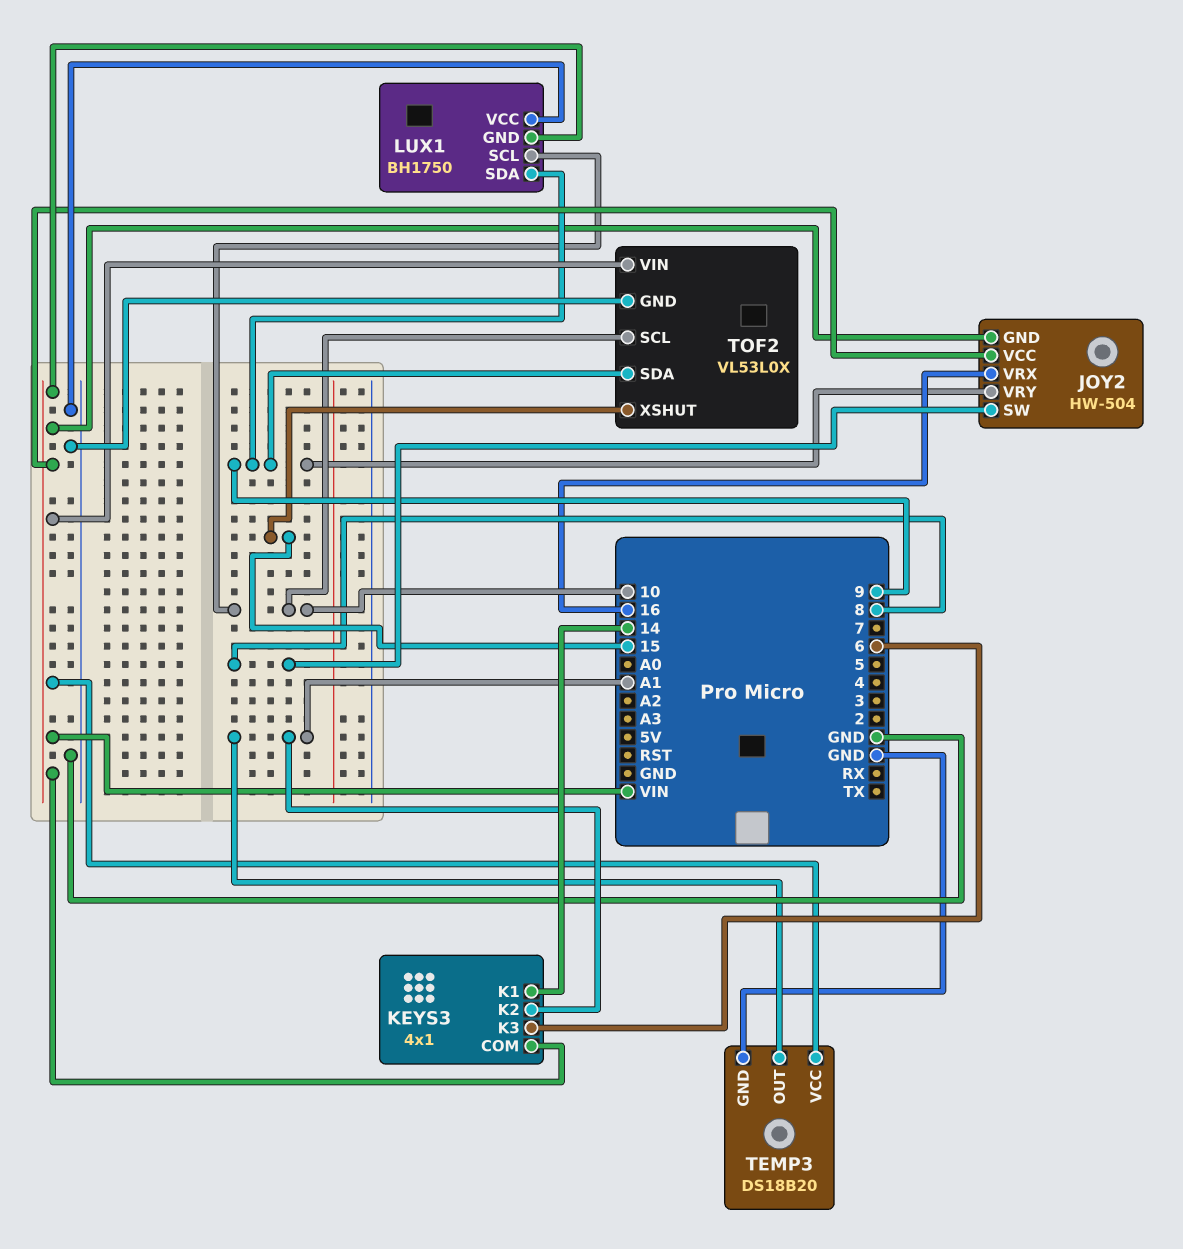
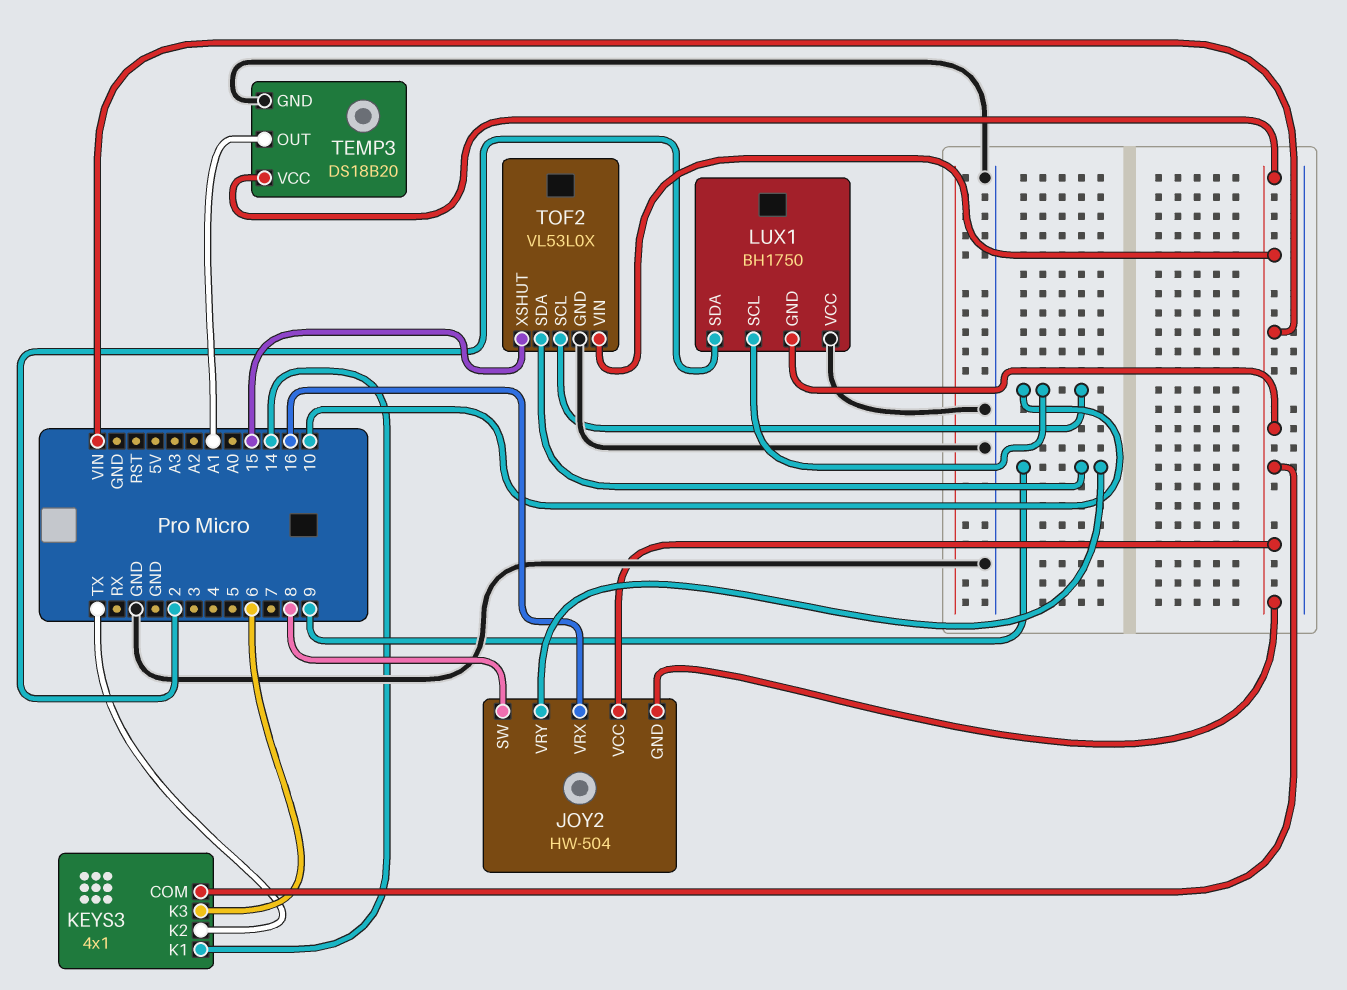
KEYS3 pin K2: A1 -> TX
LUX1 pin SDA: 9 -> 2

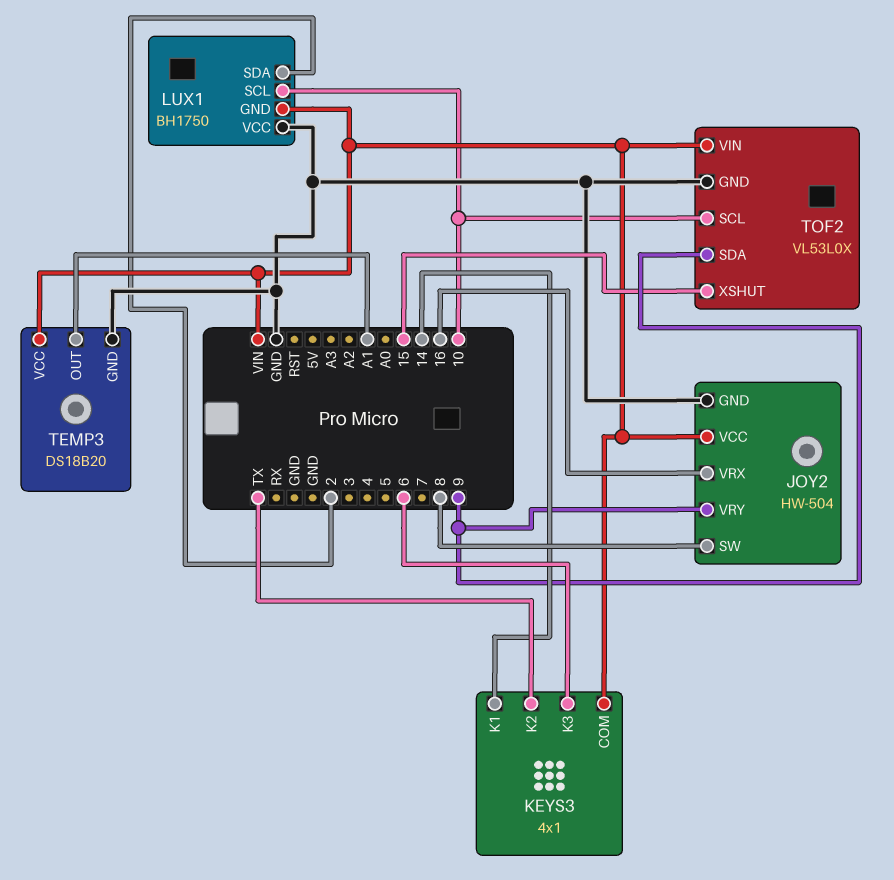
JOY2 pin GND: VIN -> GND

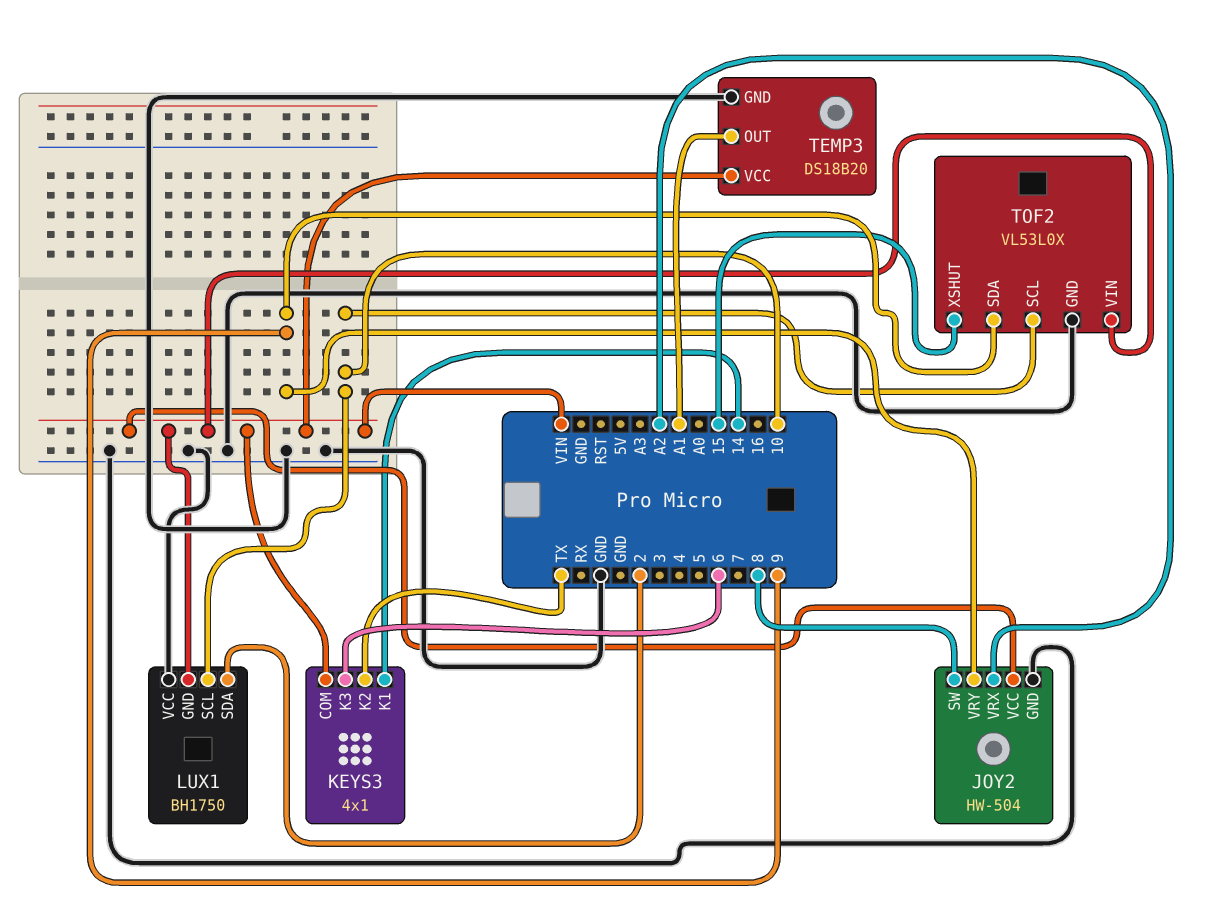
JOY2 pin VRX: 16 -> A2

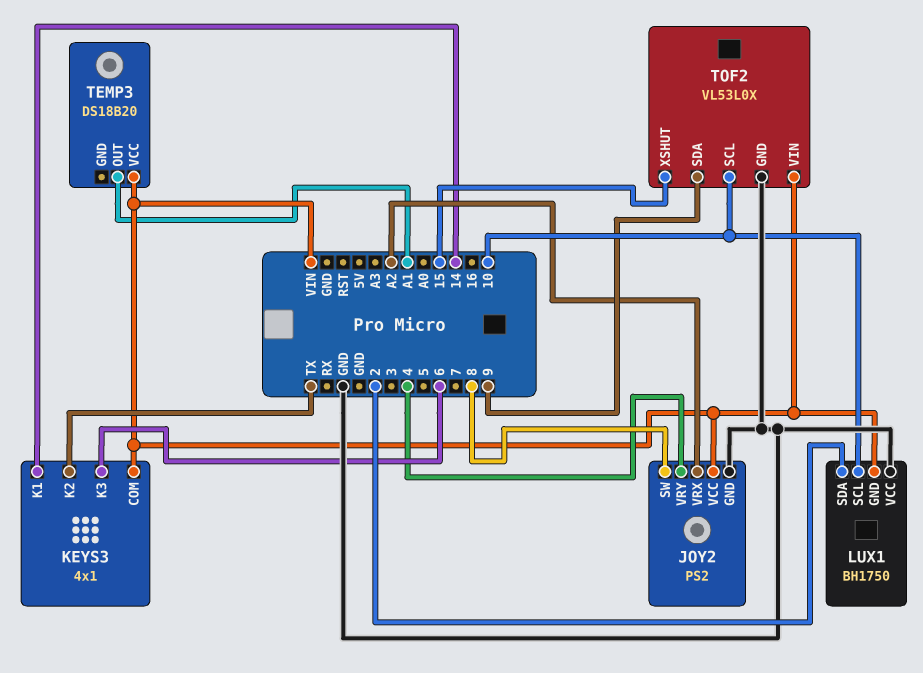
JOY2: HW-504 -> PS2
JOY2 pin VRY: 9 -> 4
TEMP3 pin GND: GND -> none

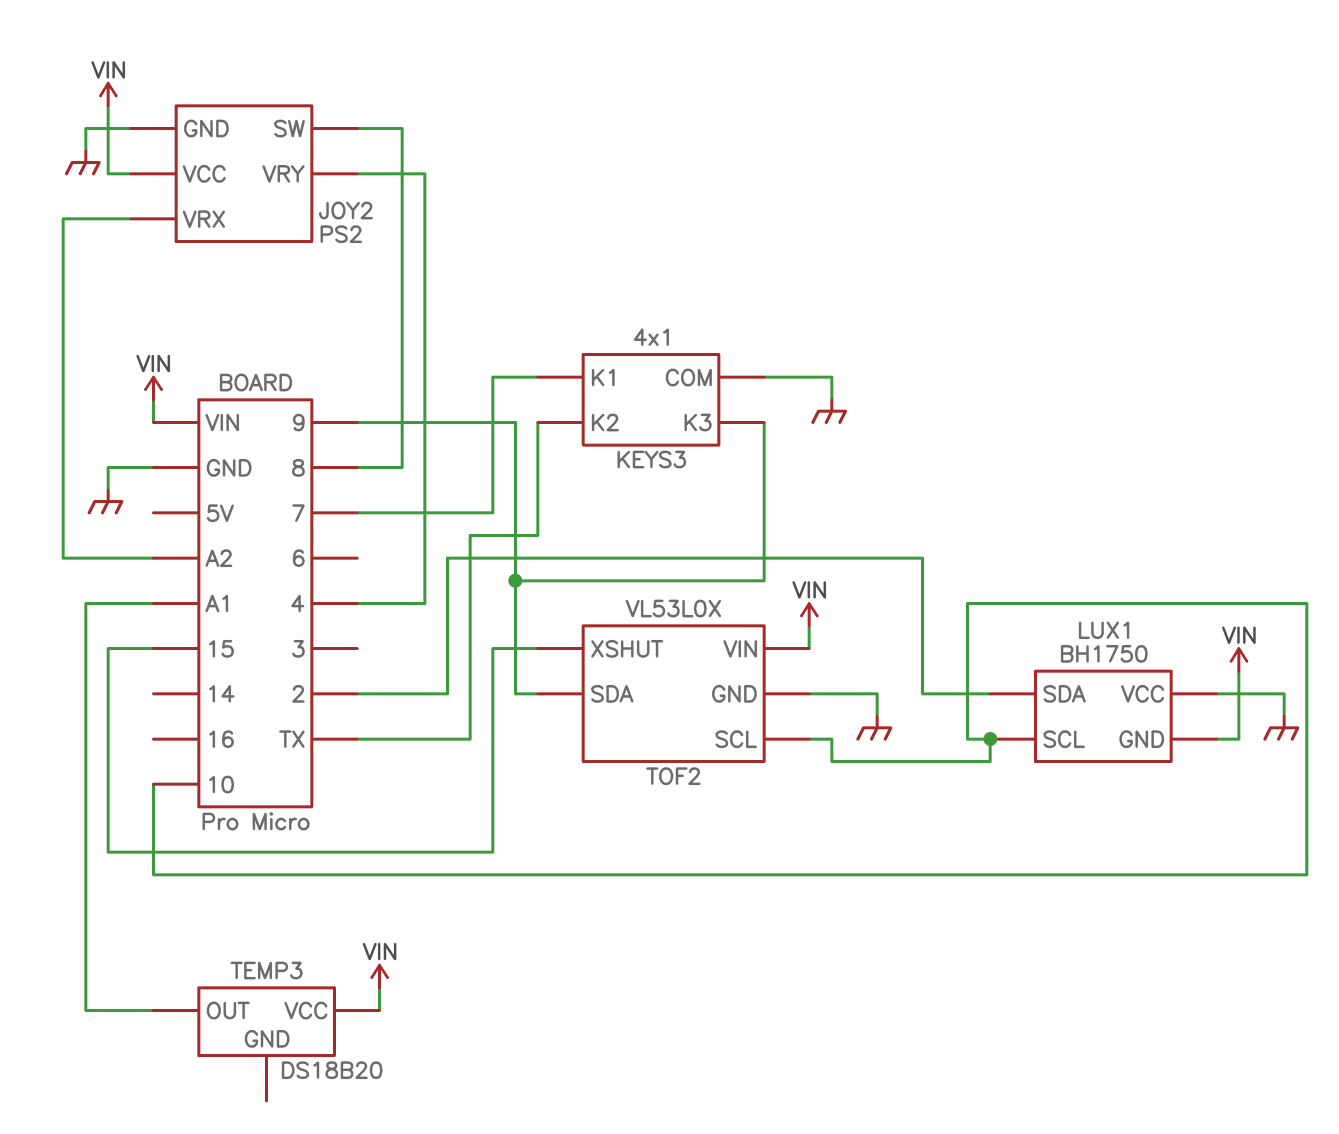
KEYS3 pin COM: VIN -> GND
KEYS3 pin K1: 14 -> 7
KEYS3 pin K3: 6 -> 9

